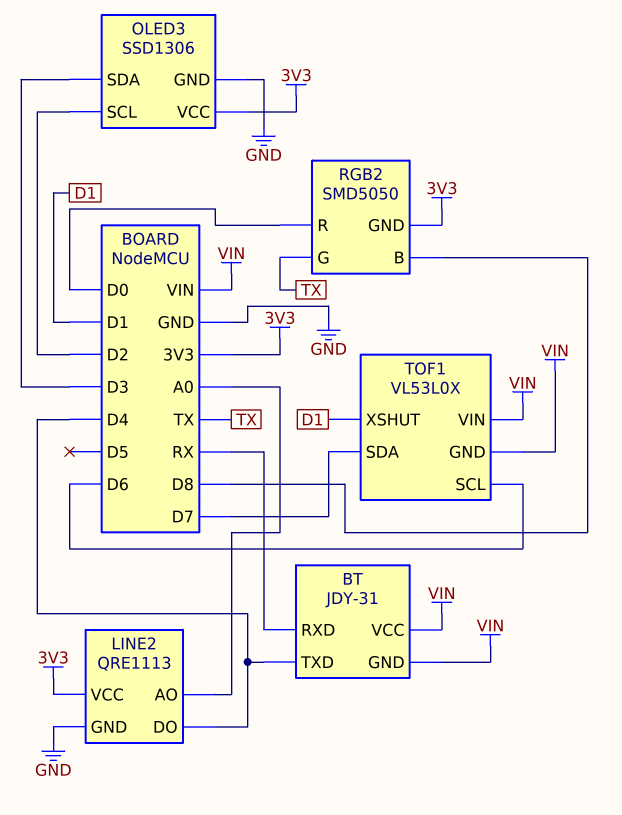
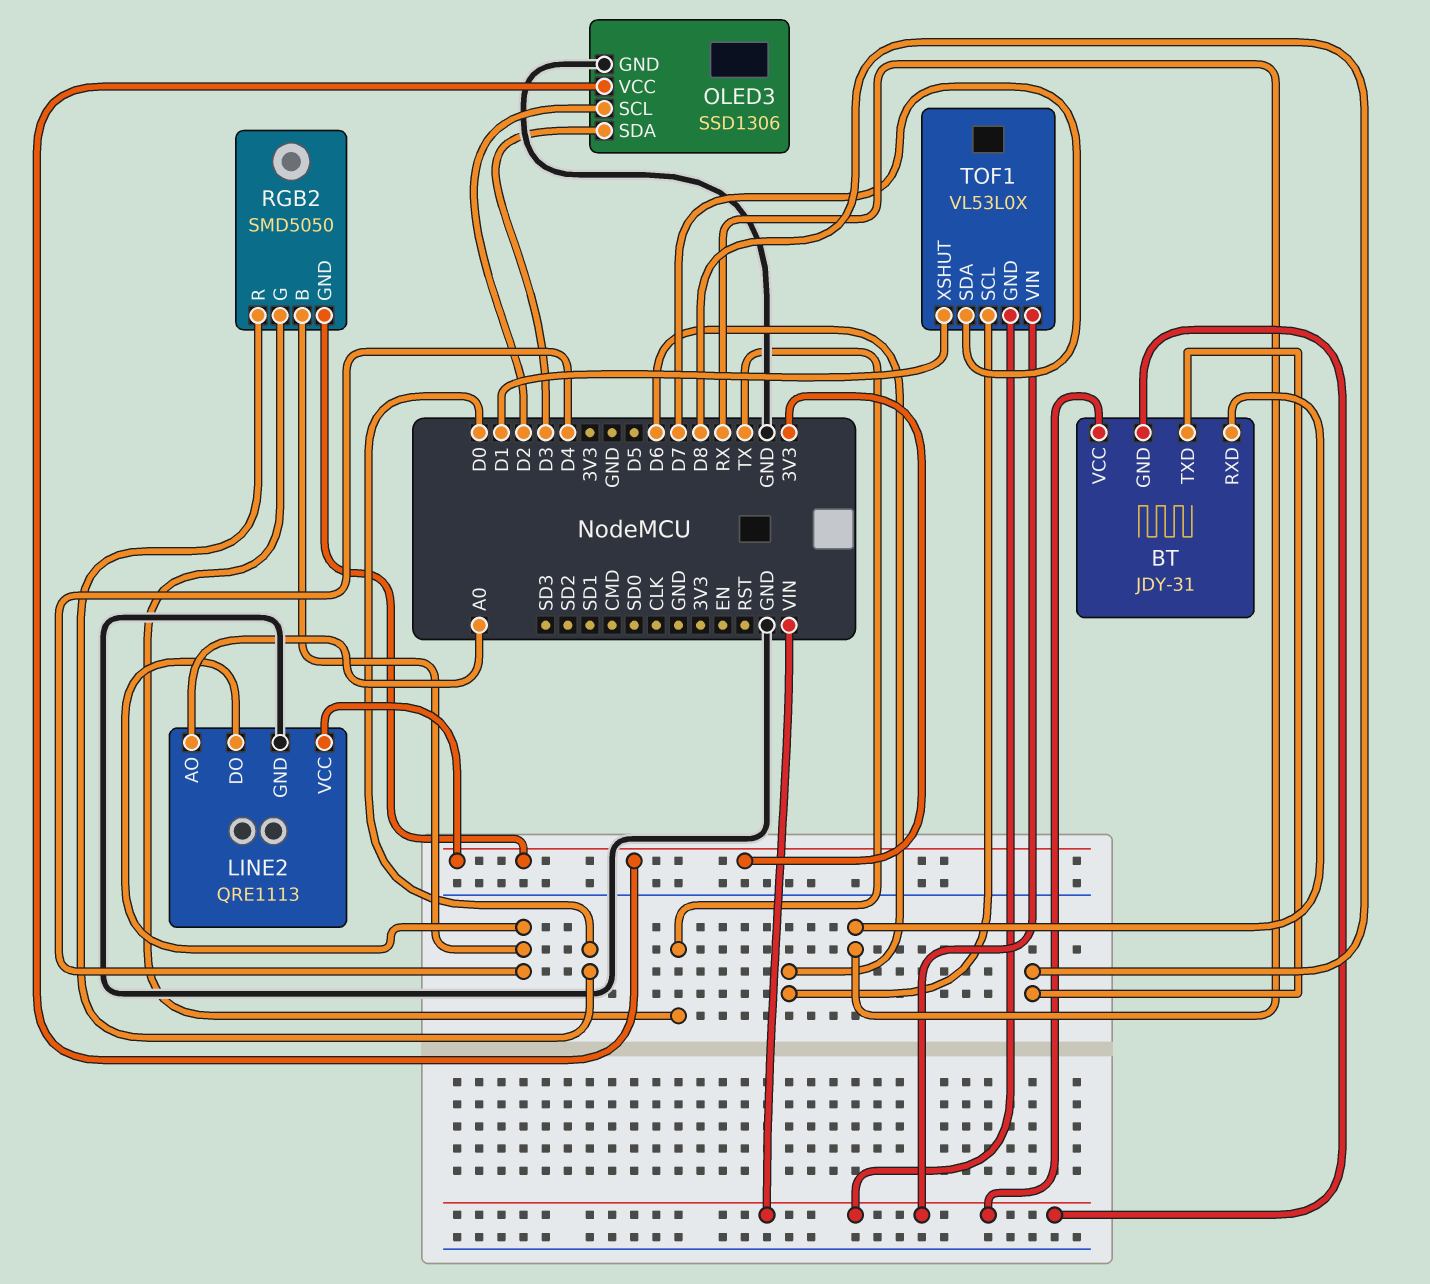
BT pin TXD: D4 -> D8
RGB2 pin B: D8 -> D4

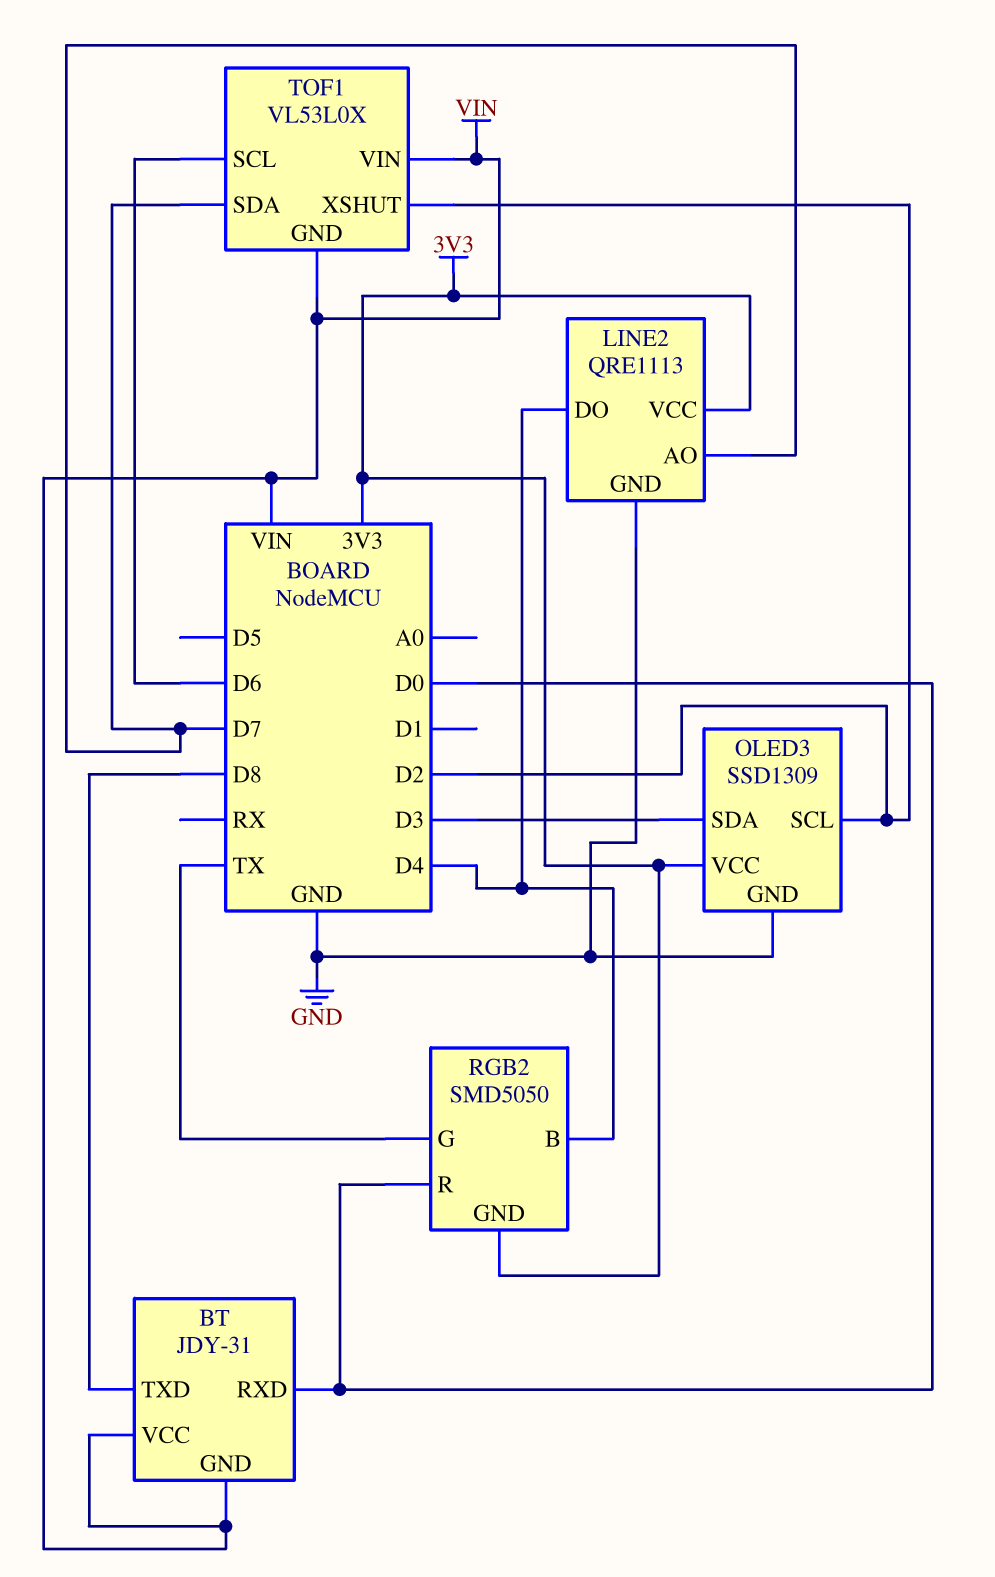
BT pin RXD: RX -> D0
LINE2 pin AO: A0 -> D7
OLED3: SSD1306 -> SSD1309
TOF1 pin XSHUT: D1 -> D2

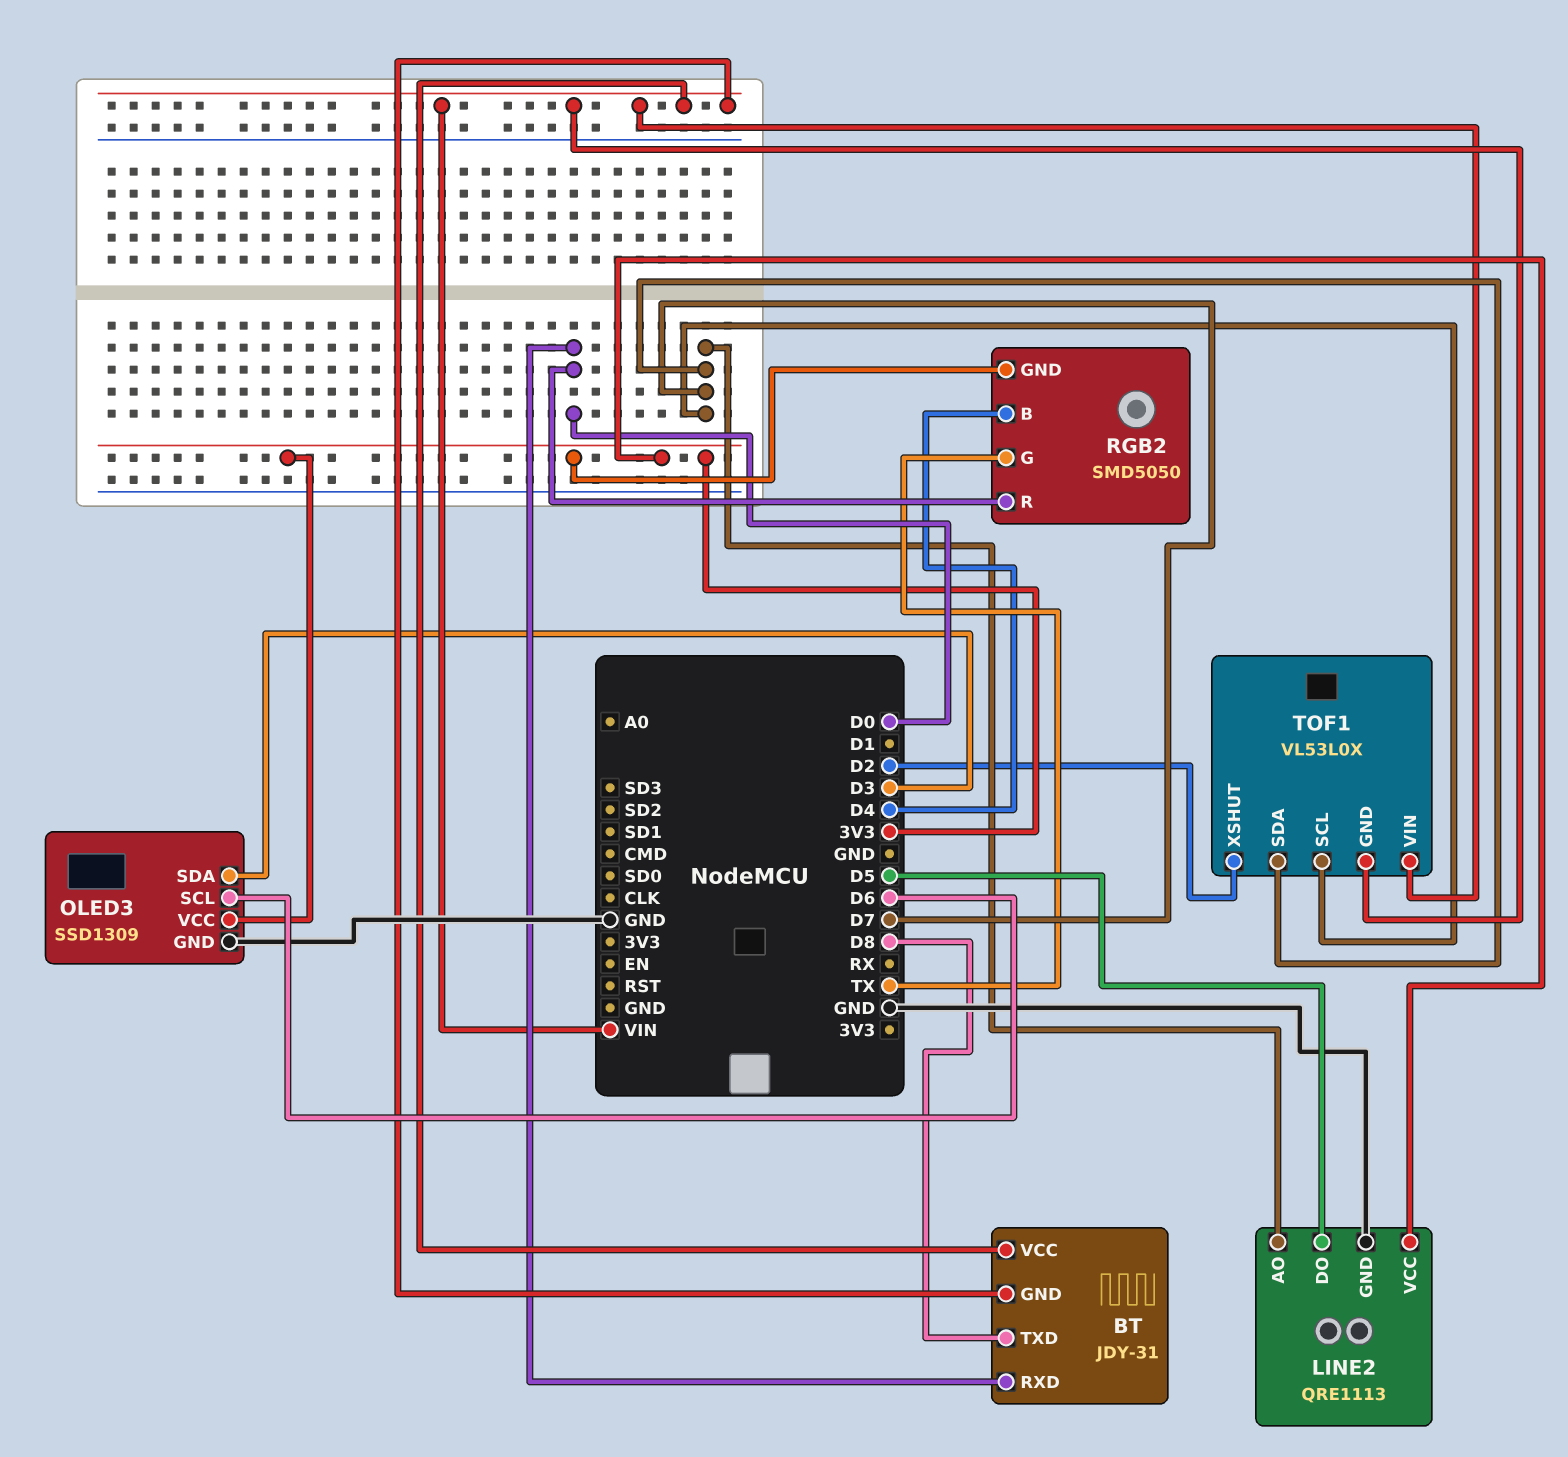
LINE2 pin DO: D4 -> D5
OLED3 pin SCL: D2 -> D6
TOF1 pin SCL: D6 -> D7

